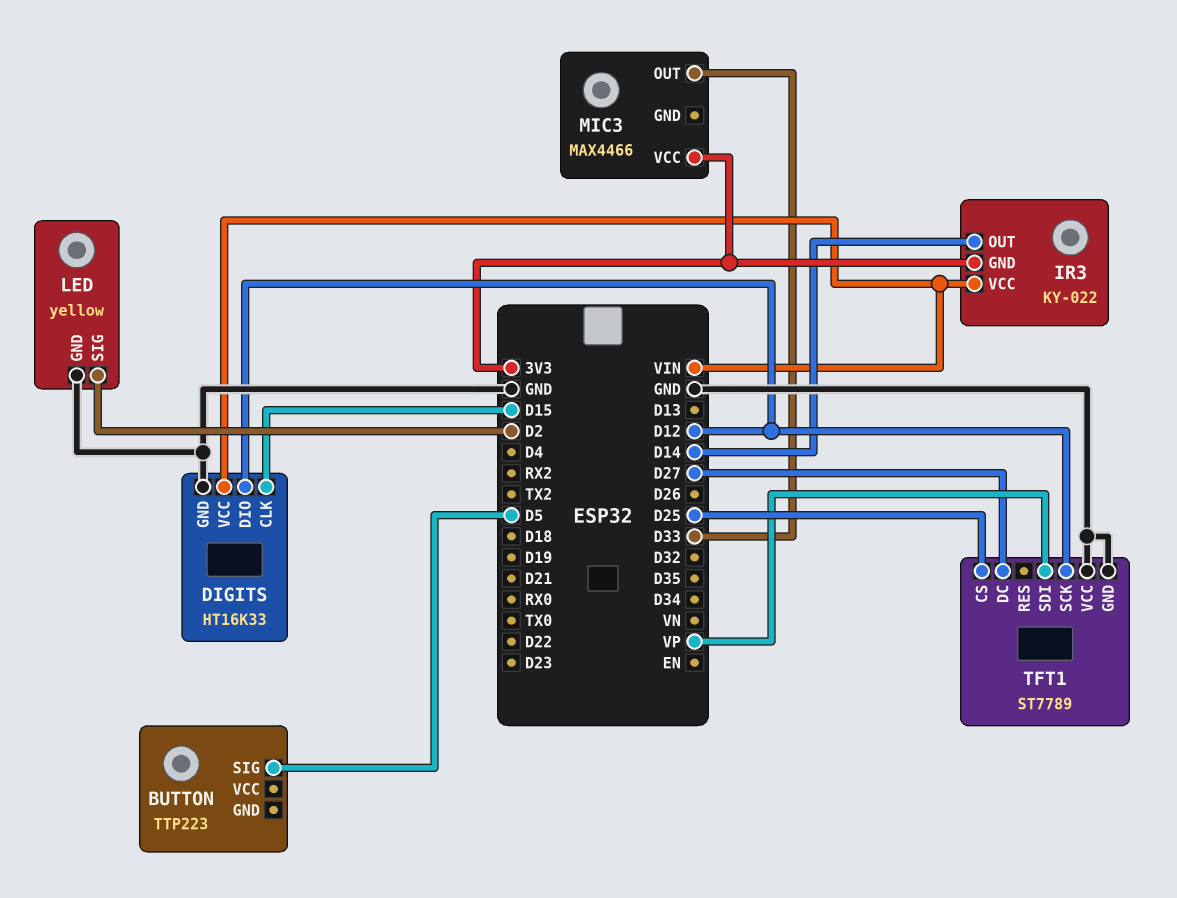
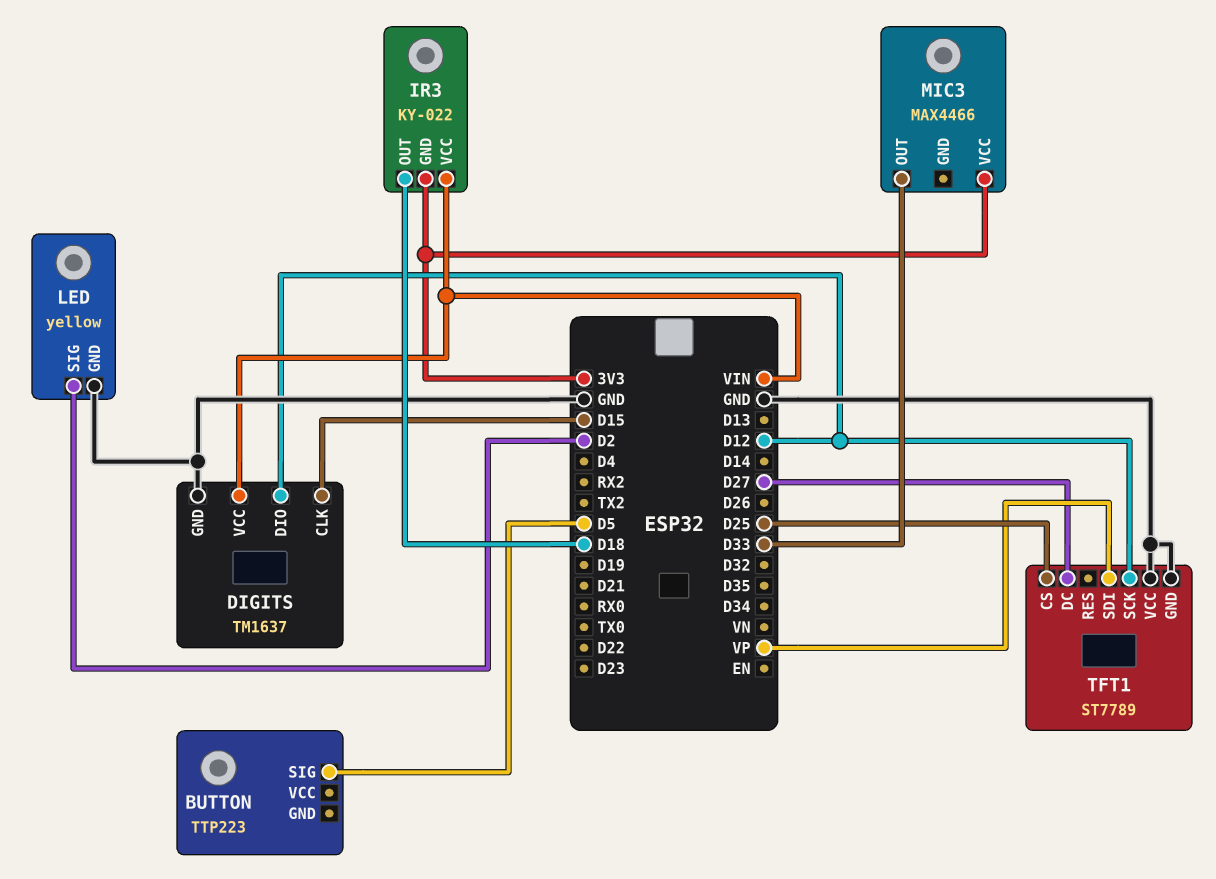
DIGITS: HT16K33 -> TM1637
IR3 pin OUT: D14 -> D18

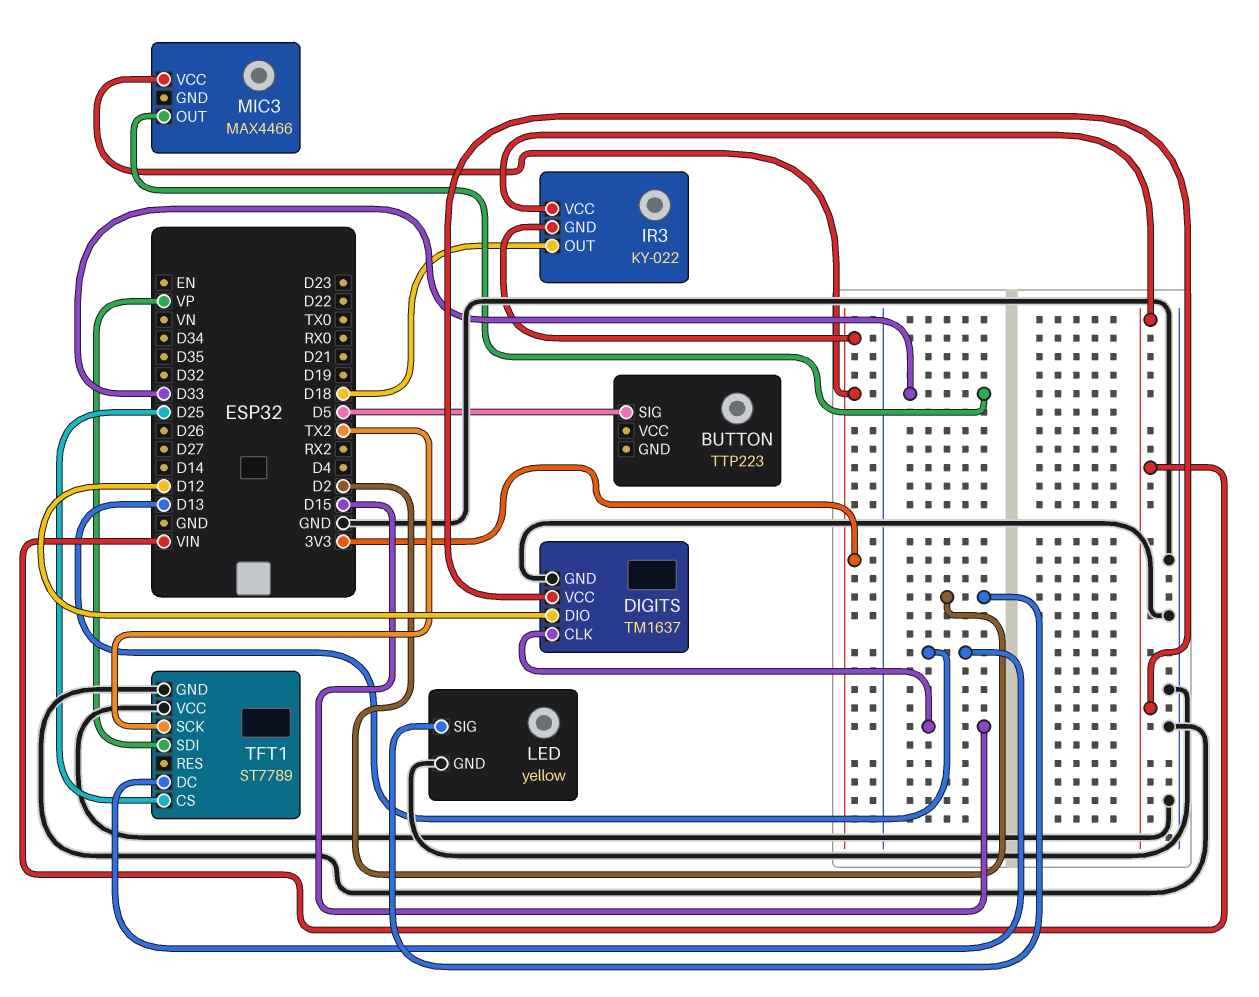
TFT1 pin DC: D27 -> D13
TFT1 pin SCK: D12 -> TX2

